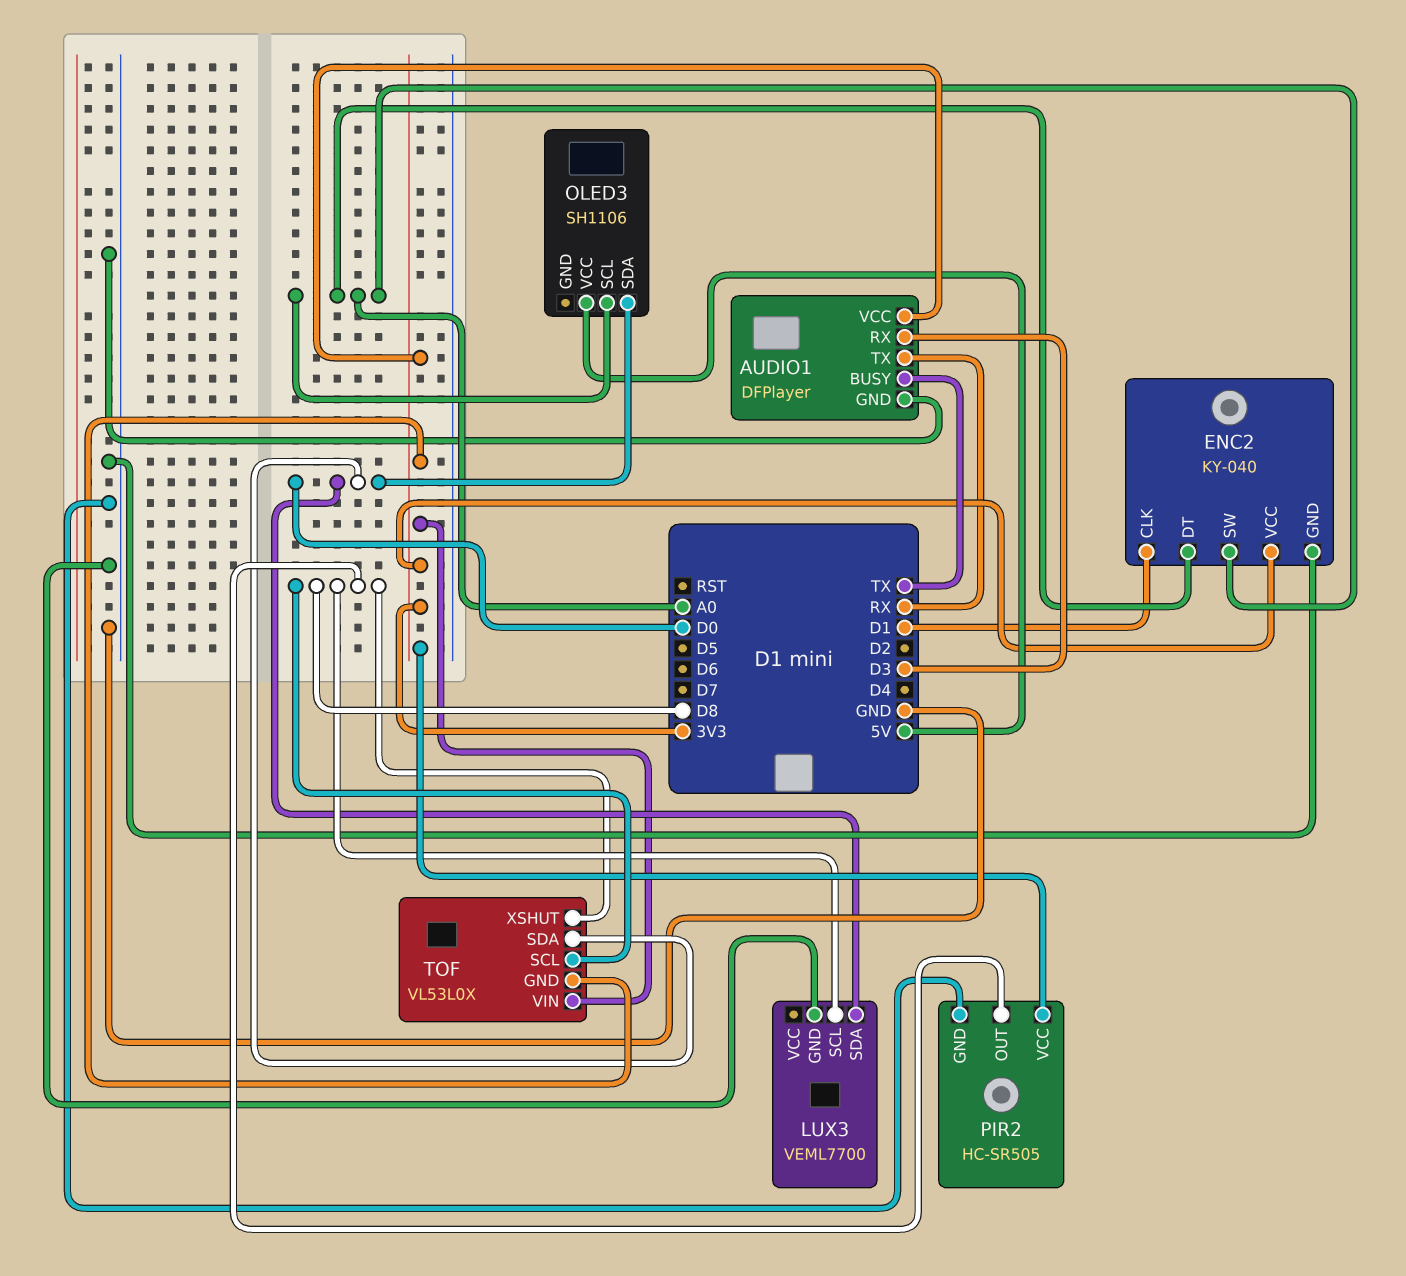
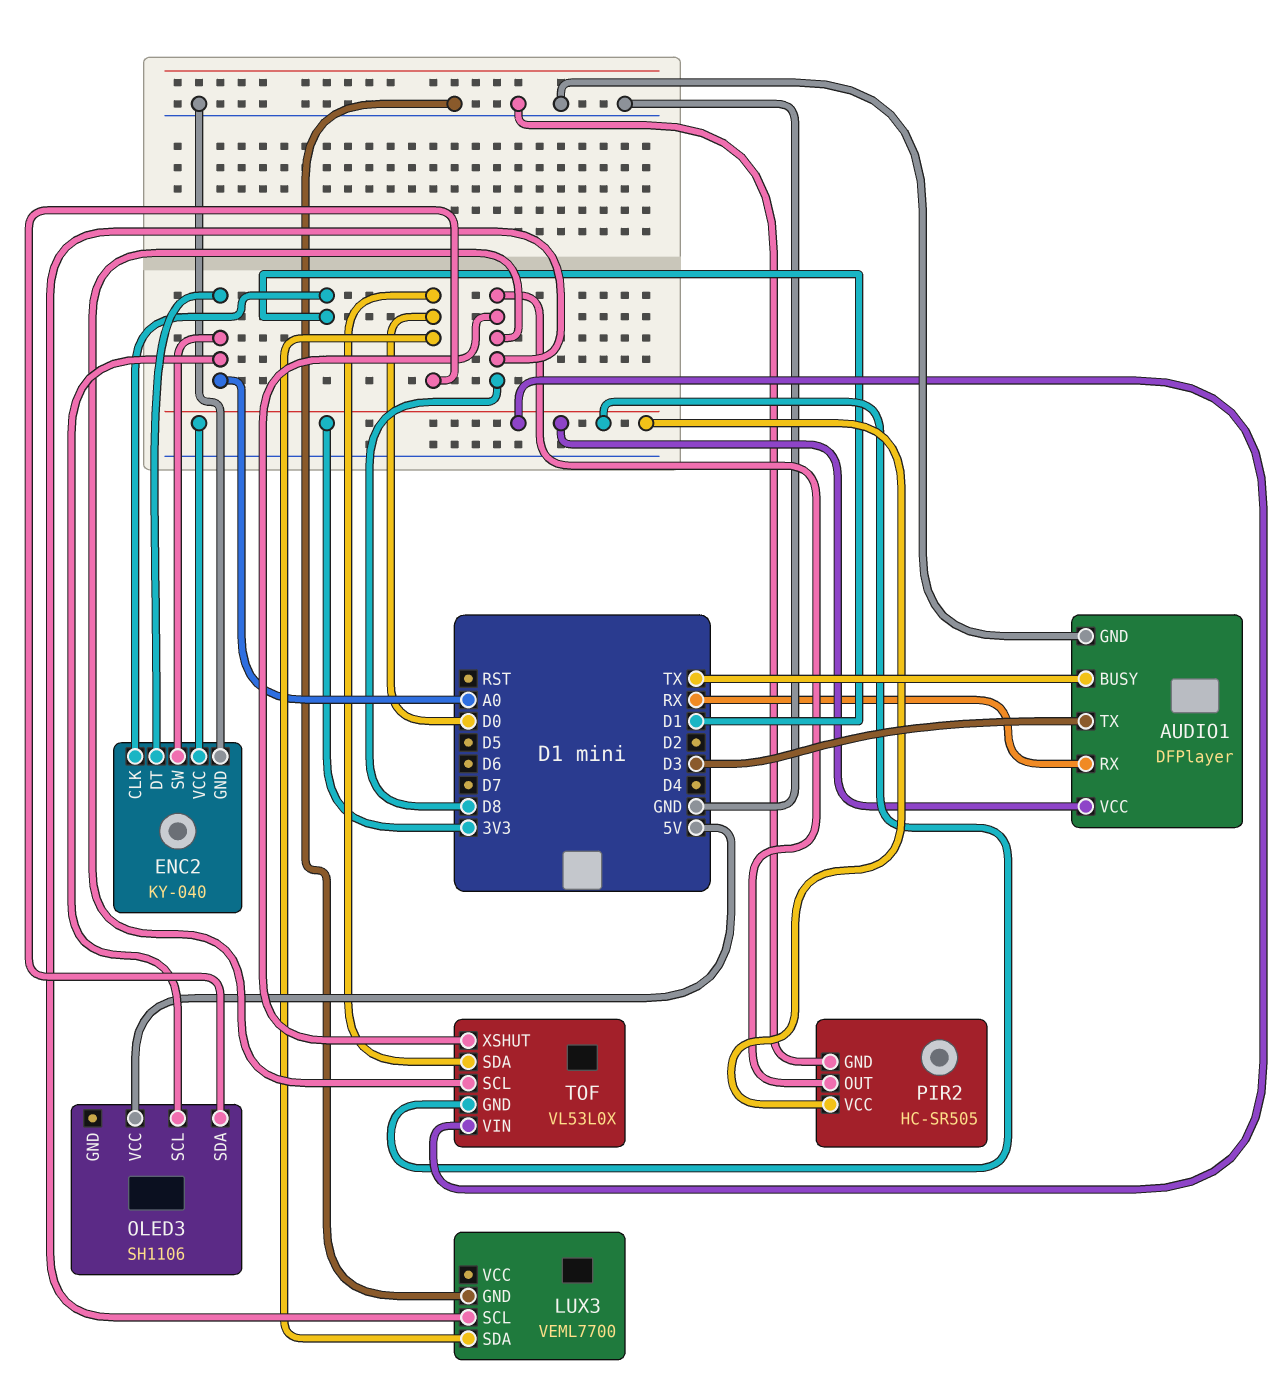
AUDIO1 pin RX: D3 -> RX
AUDIO1 pin TX: RX -> D3

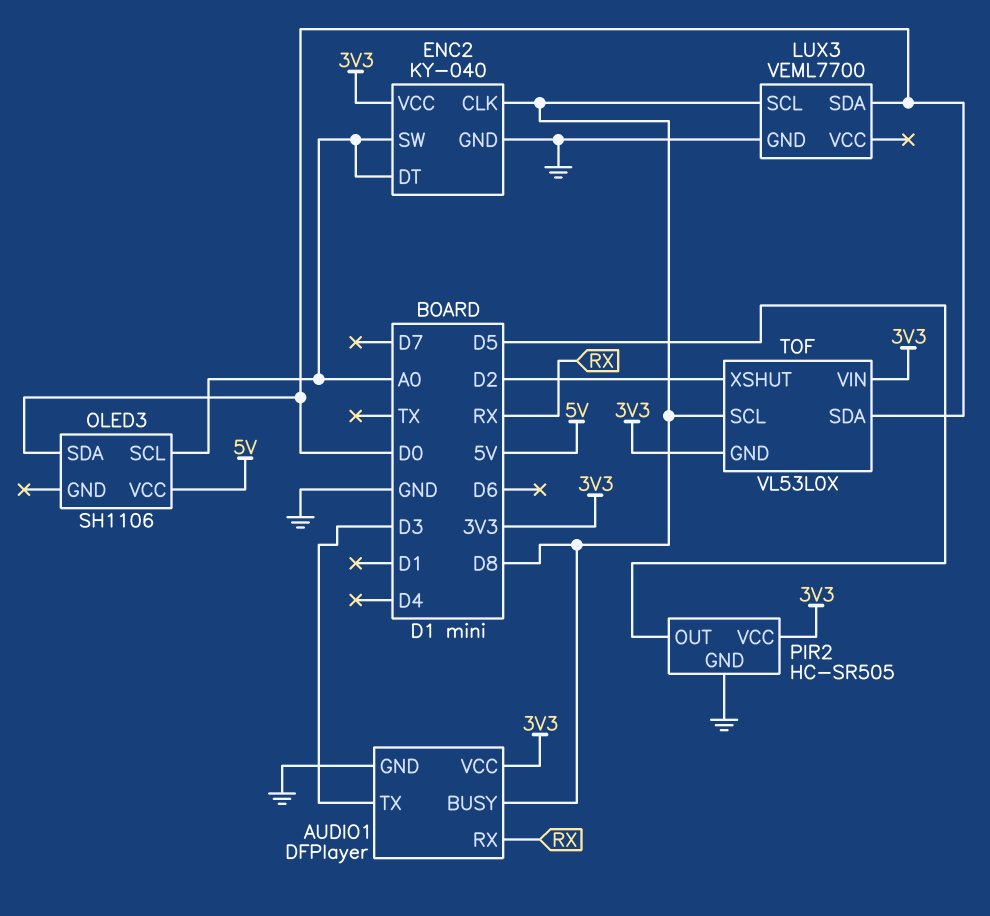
AUDIO1 pin BUSY: TX -> D8
ENC2 pin CLK: D1 -> D8
PIR2 pin OUT: D8 -> D5
TOF pin XSHUT: D8 -> D2

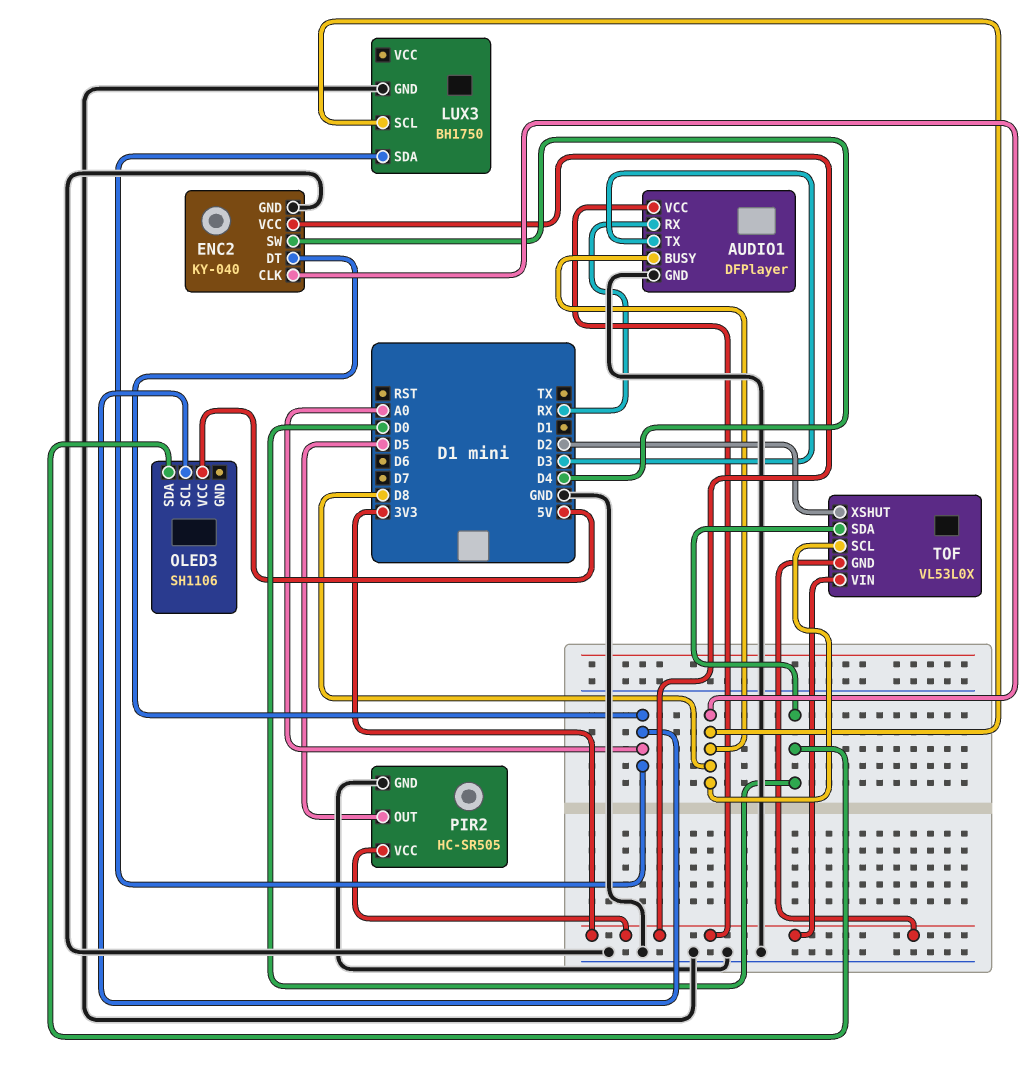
ENC2 pin SW: A0 -> D4
LUX3: VEML7700 -> BH1750
LUX3 pin SDA: D0 -> A0

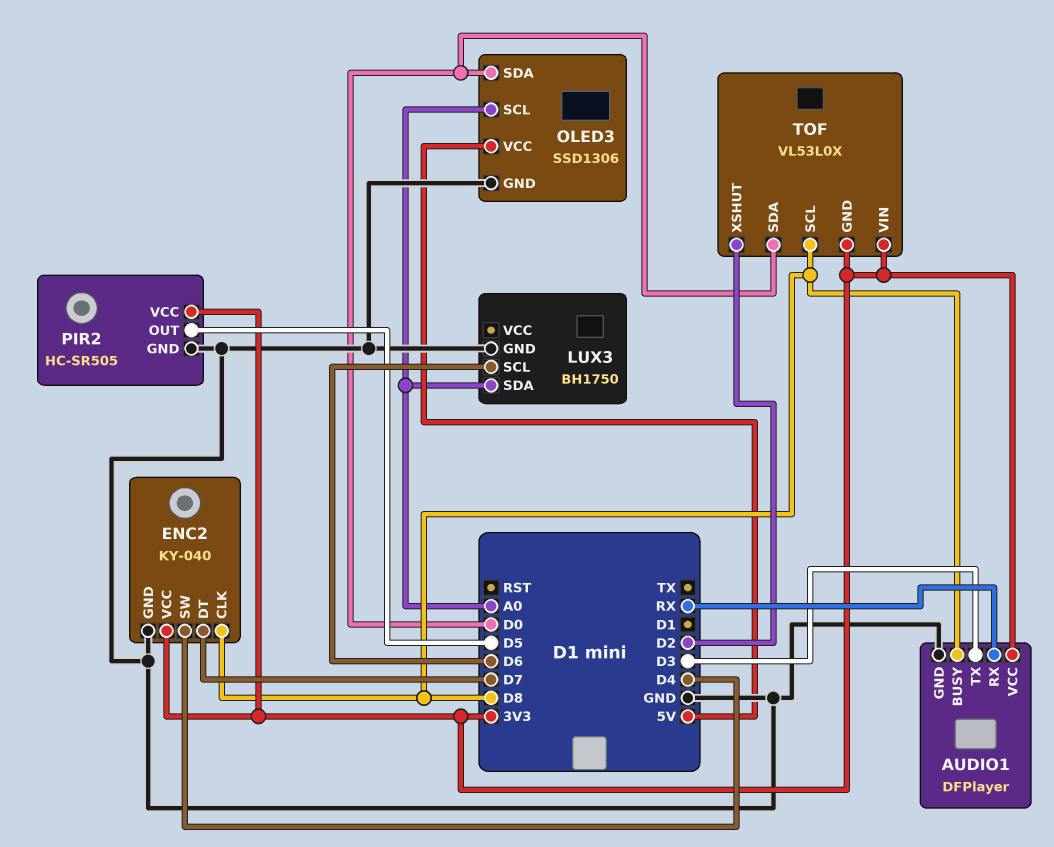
ENC2 pin DT: A0 -> D7
LUX3 pin SCL: D8 -> D6
OLED3: SH1106 -> SSD1306
OLED3 pin GND: none -> GND

